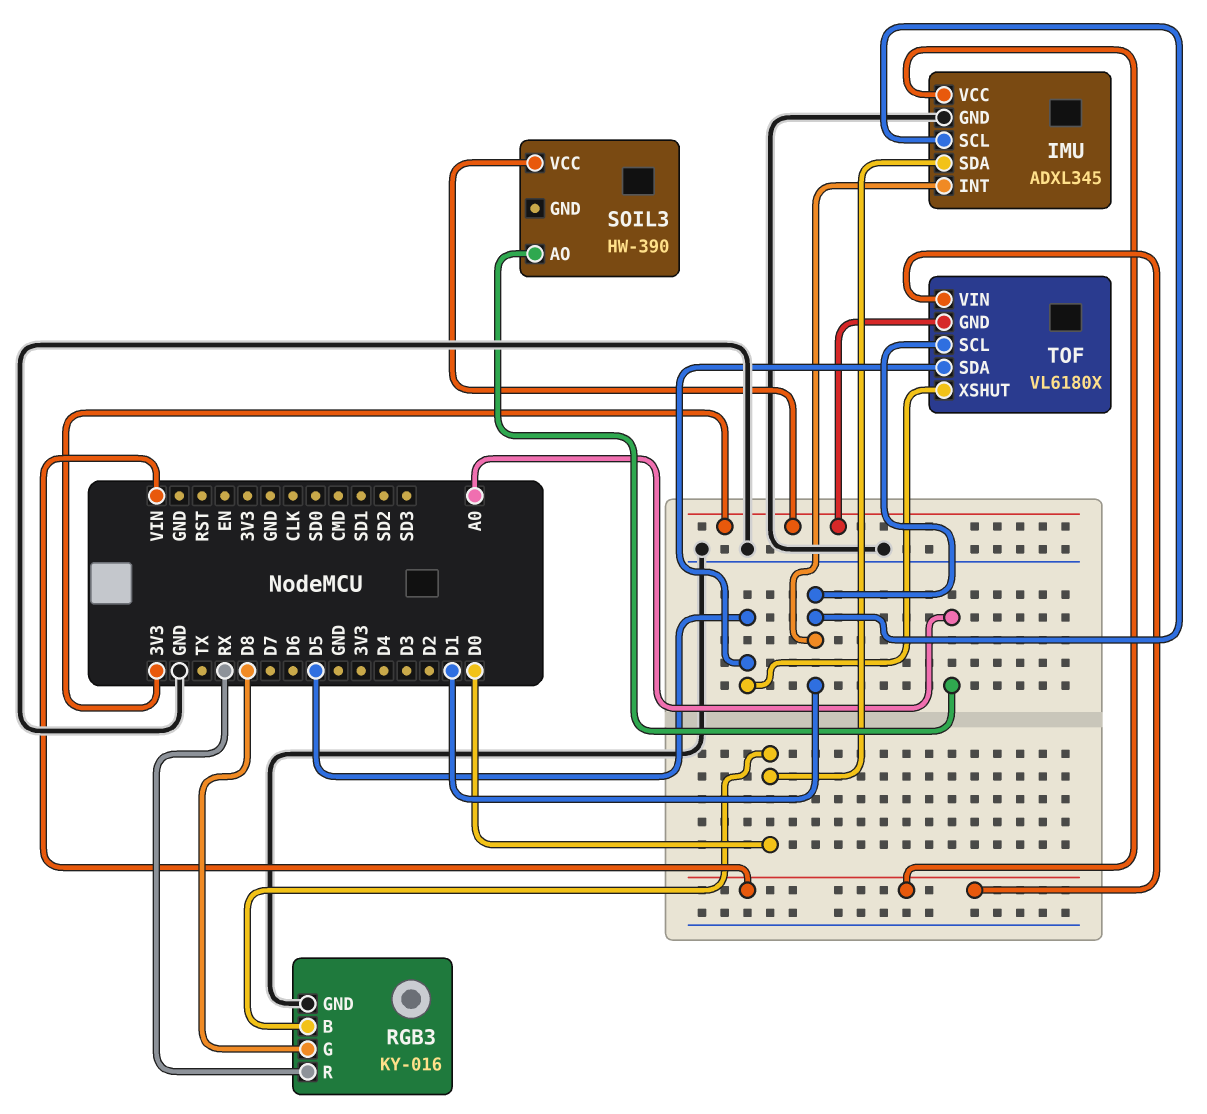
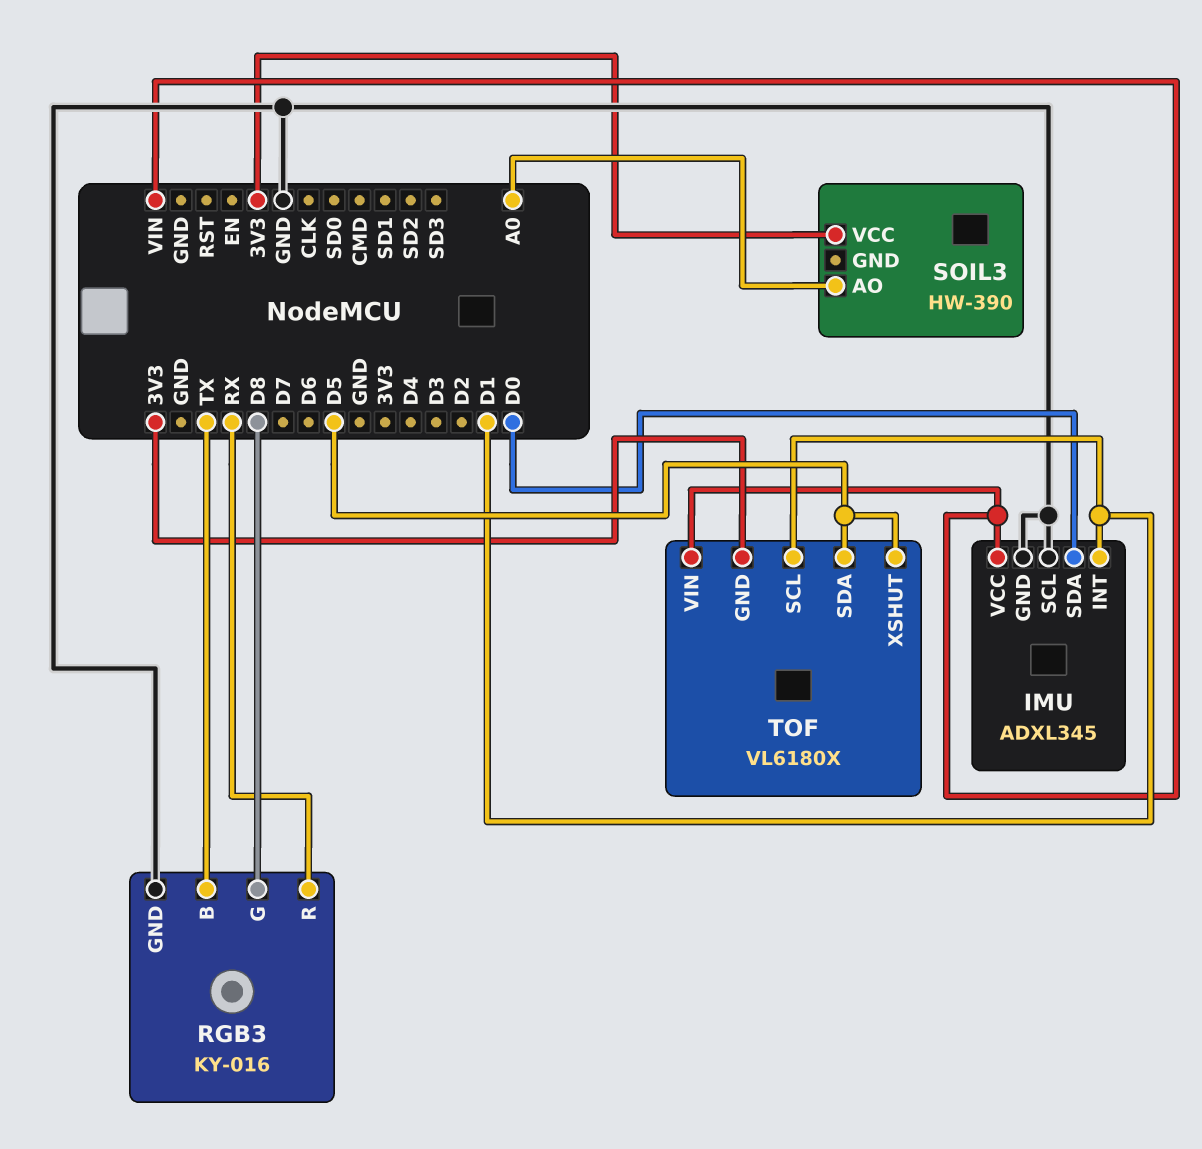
IMU pin SCL: D1 -> GND
RGB3 pin B: D0 -> TX

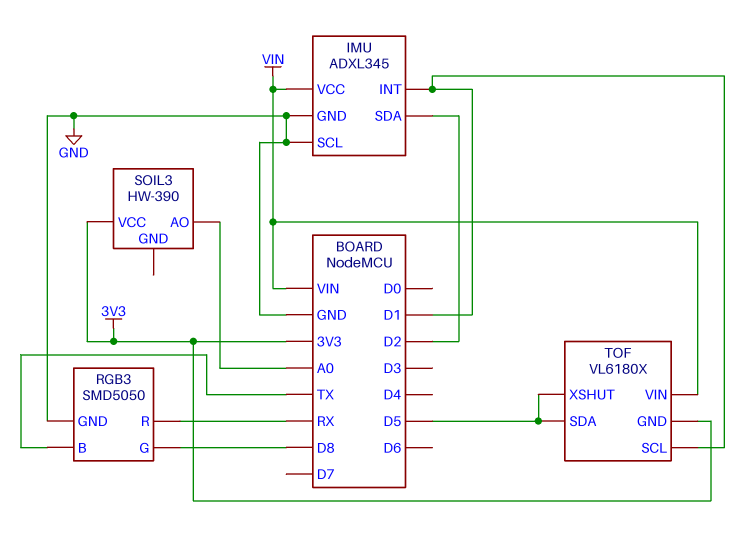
IMU pin SDA: D0 -> D2
RGB3: KY-016 -> SMD5050

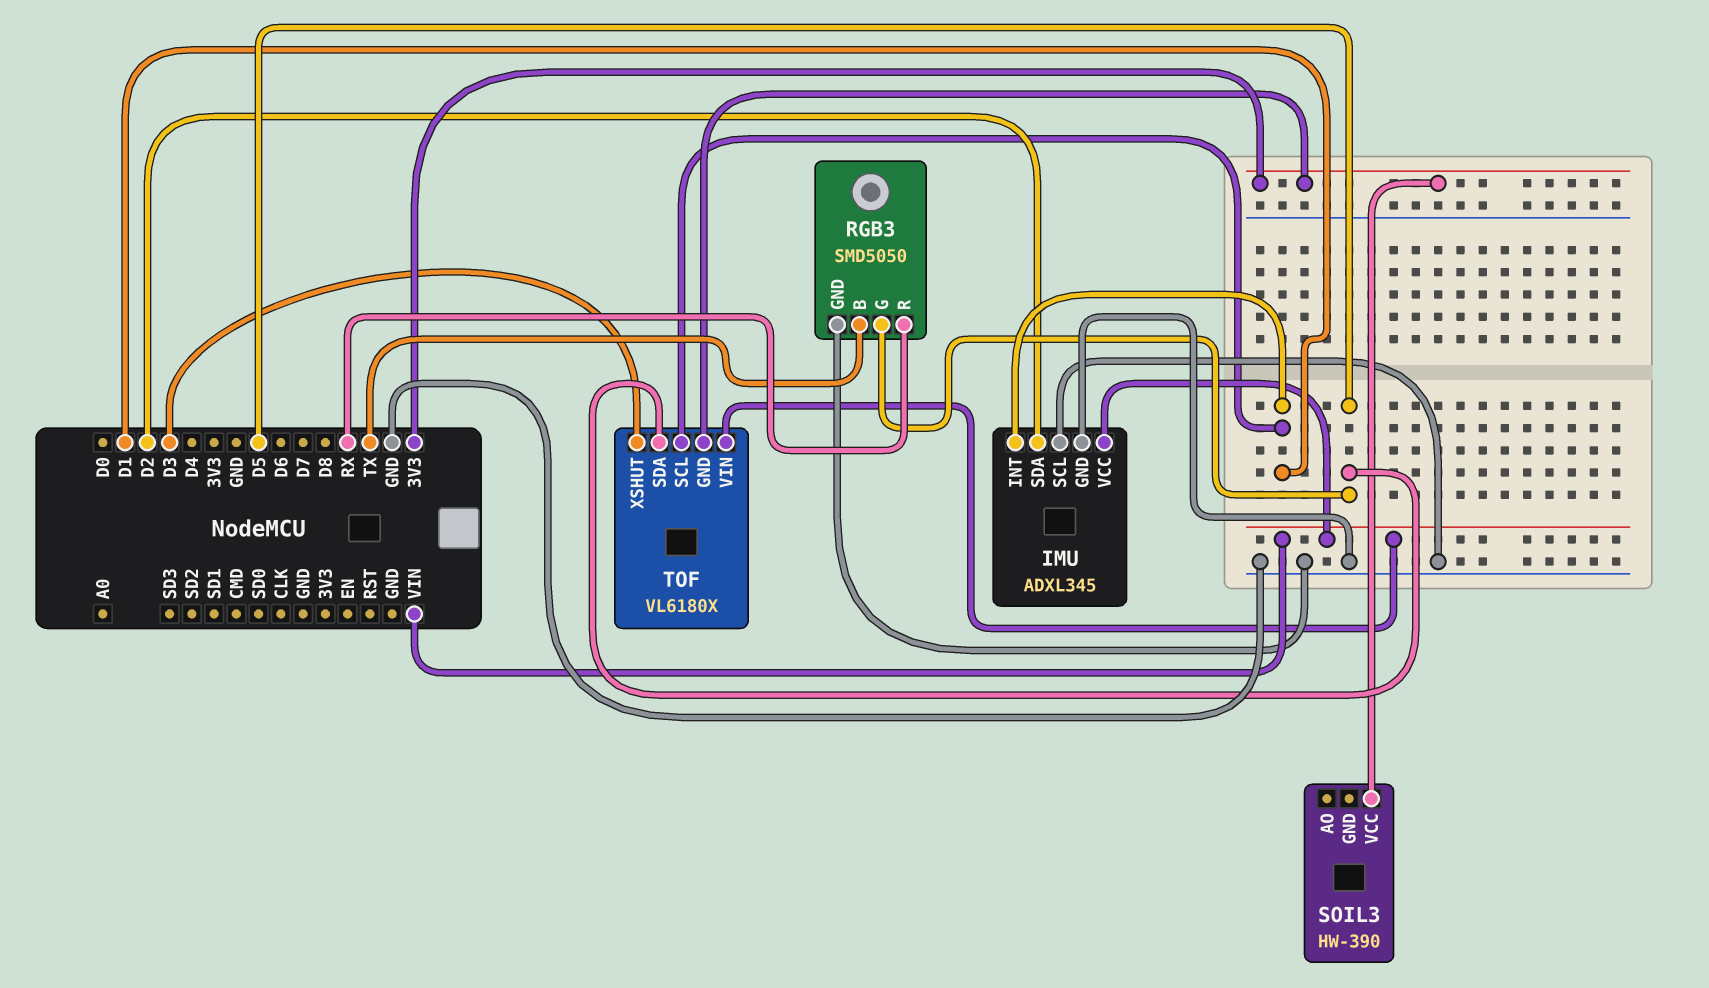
RGB3 pin G: D8 -> D5
SOIL3 pin AO: A0 -> none
TOF pin XSHUT: D5 -> D3

